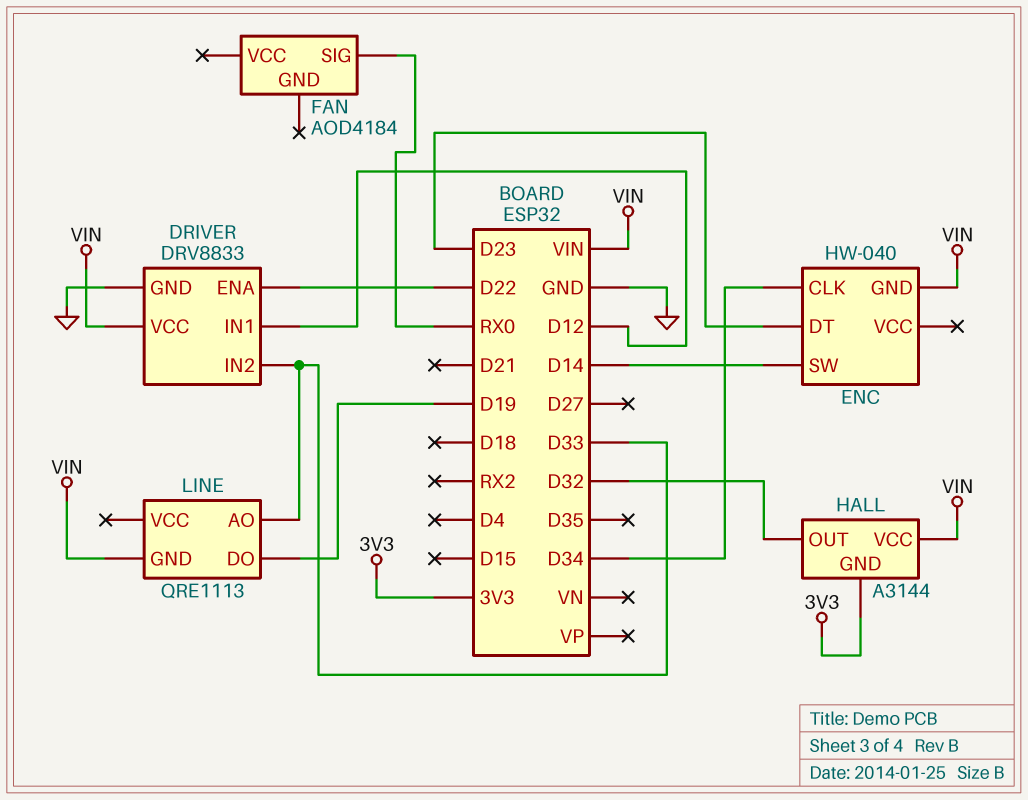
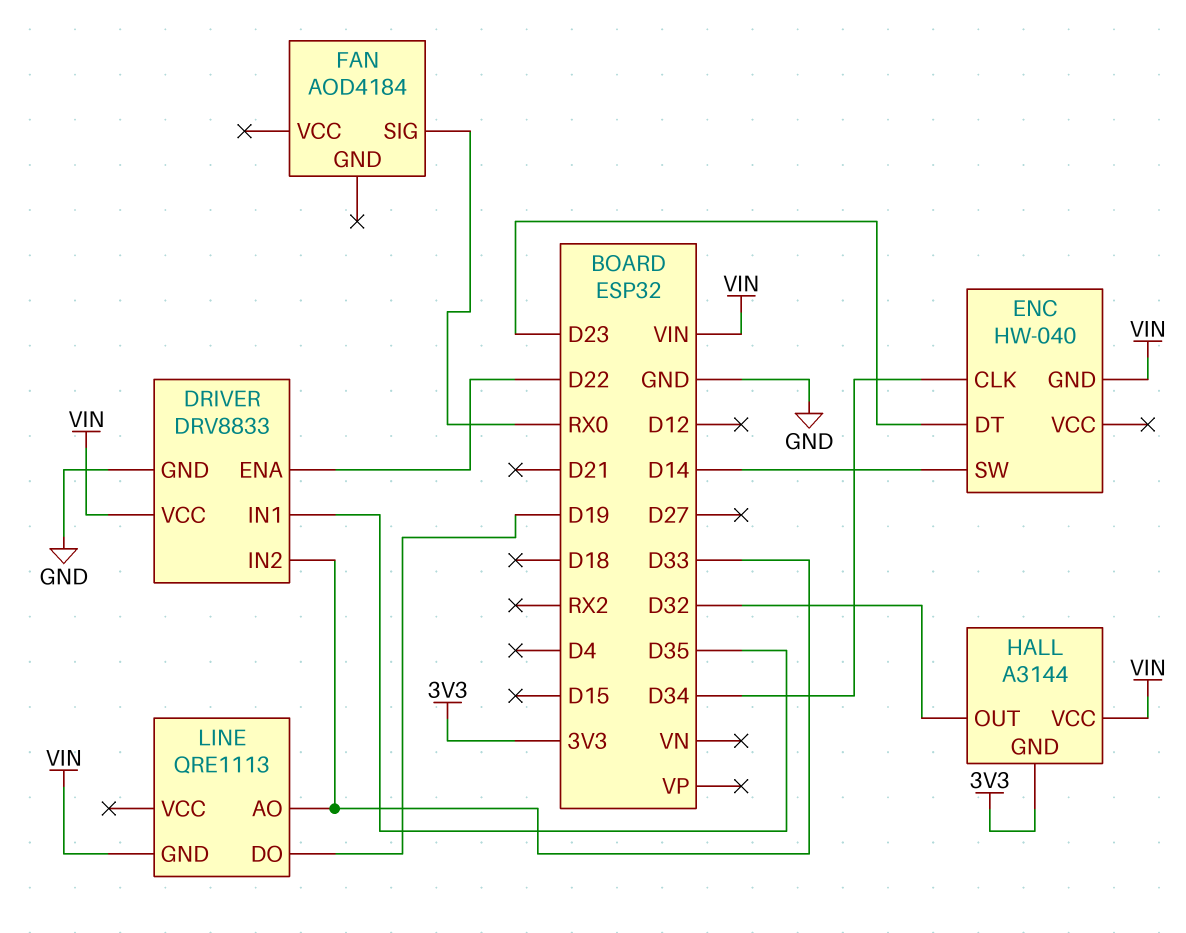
DRIVER pin IN1: D12 -> D35

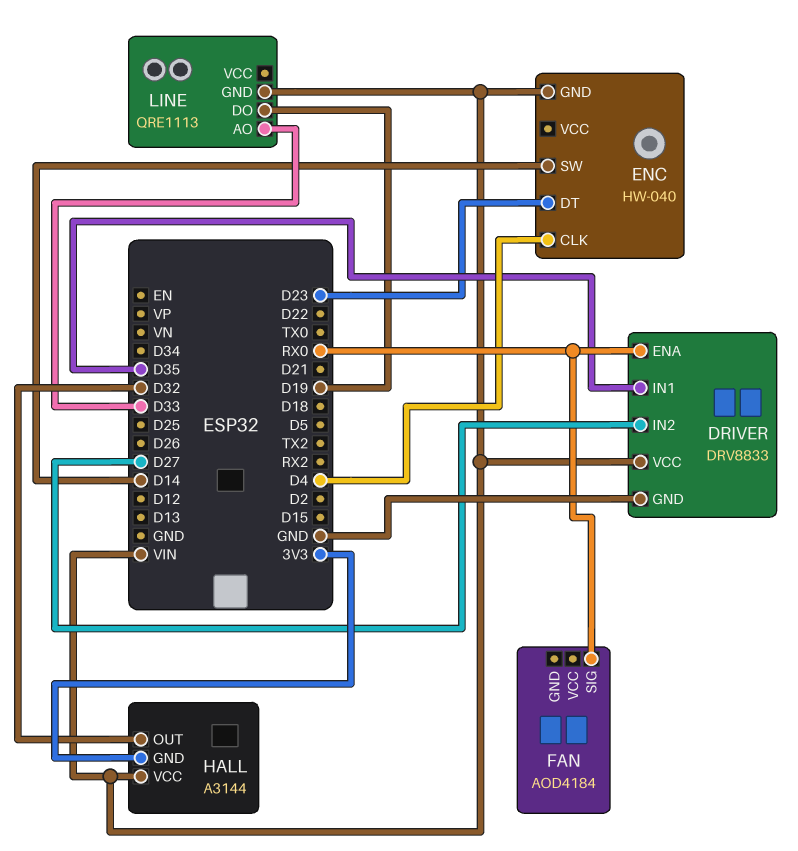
DRIVER pin ENA: D22 -> RX0
DRIVER pin IN2: D33 -> D27
ENC pin CLK: D34 -> D4

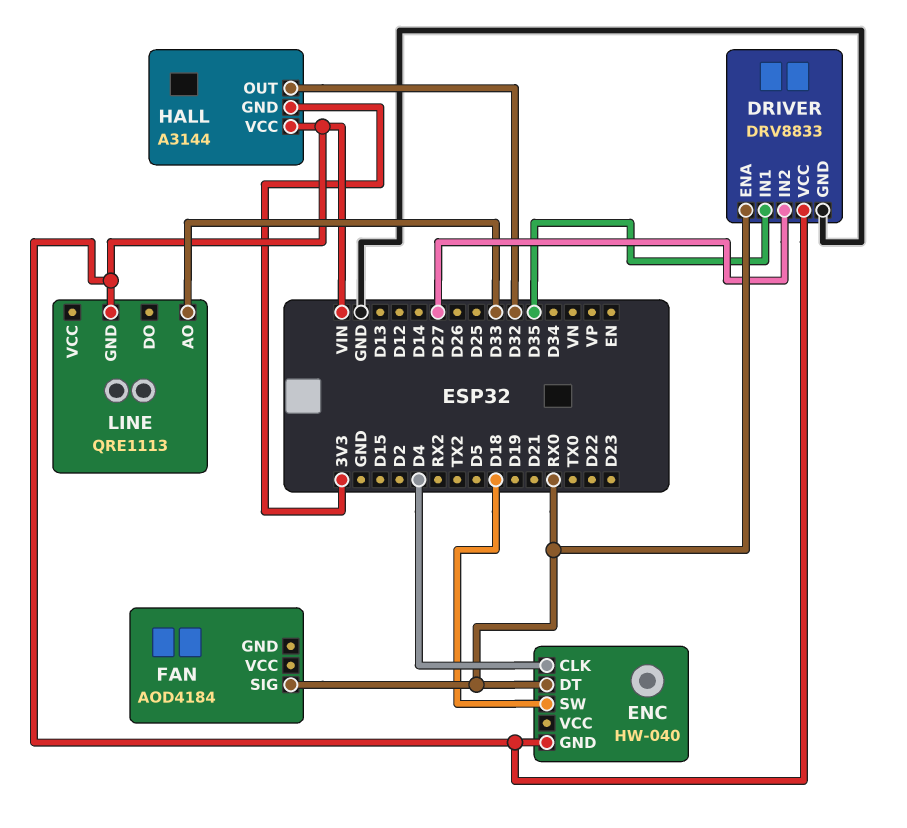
ENC pin DT: D23 -> RX0
ENC pin SW: D14 -> D18
LINE pin DO: D19 -> none

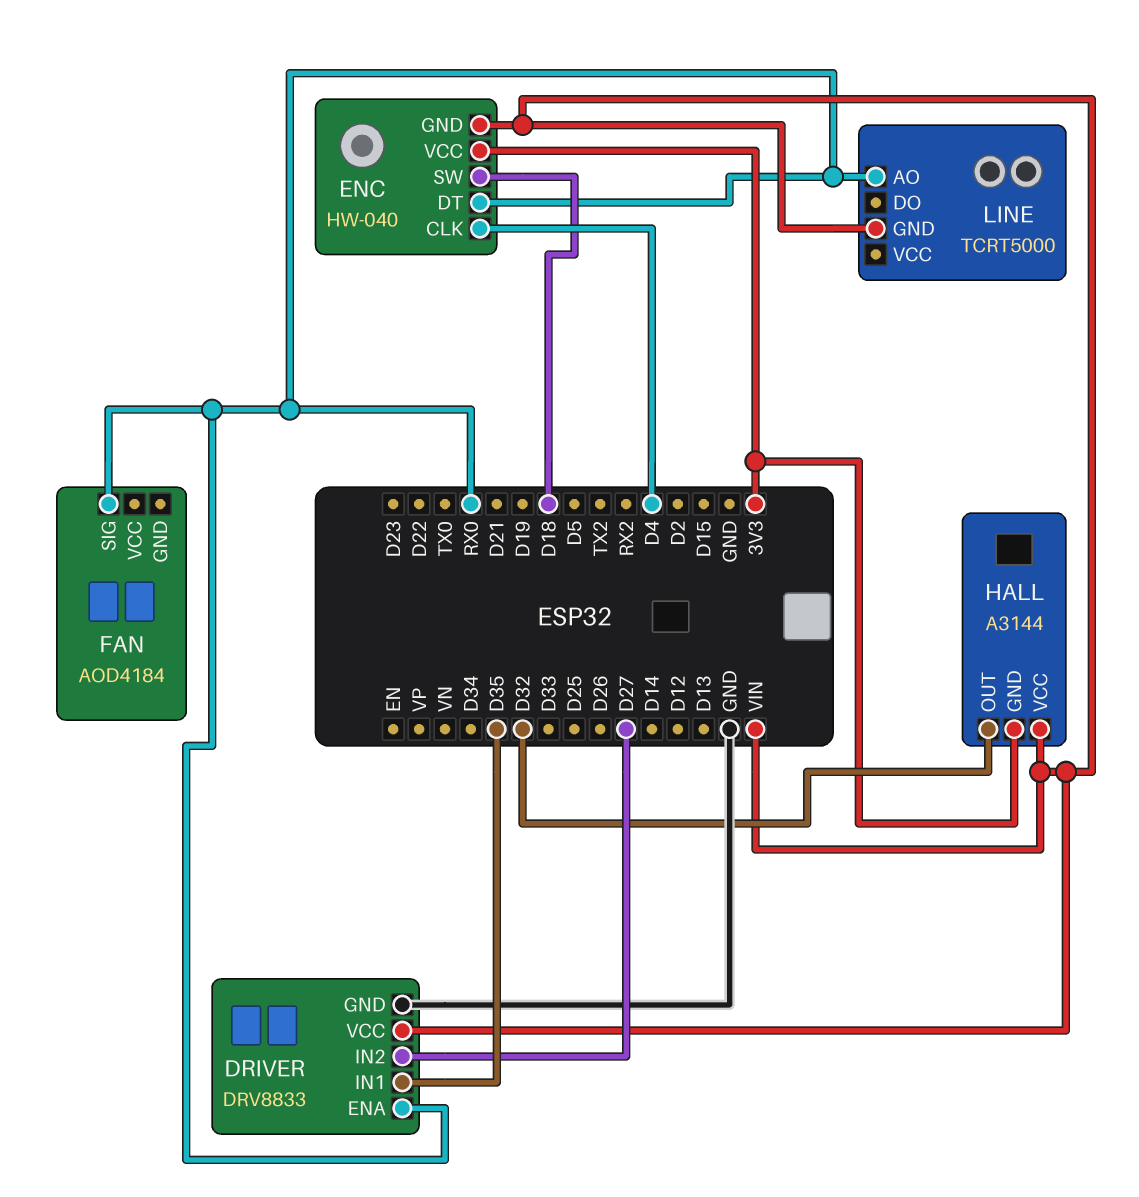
ENC pin VCC: none -> 3V3
LINE: QRE1113 -> TCRT5000
LINE pin AO: D33 -> RX0

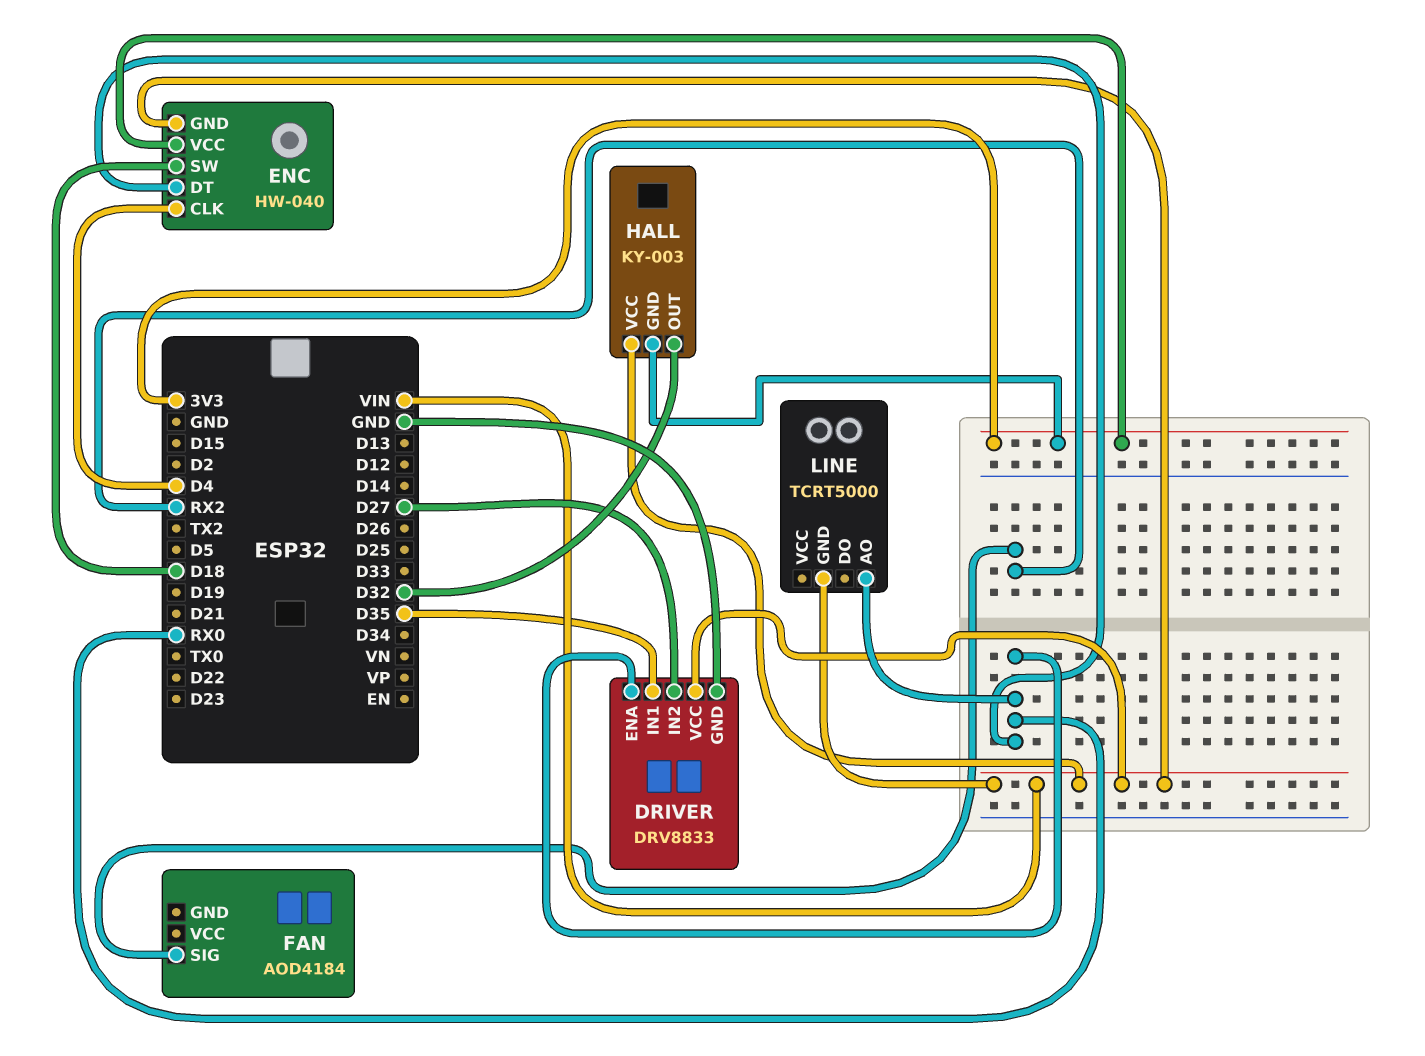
FAN pin SIG: RX0 -> RX2
HALL: A3144 -> KY-003

